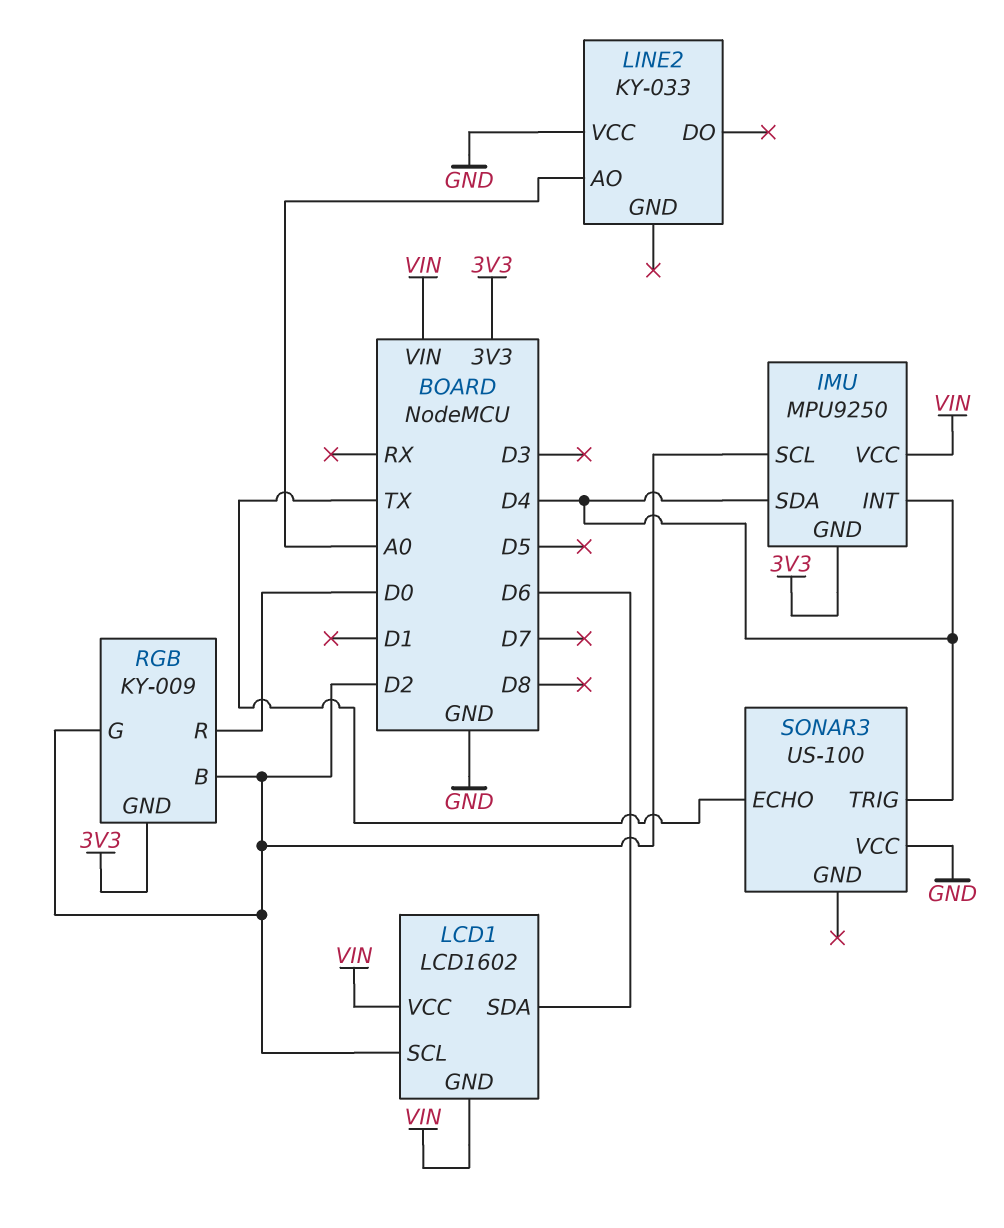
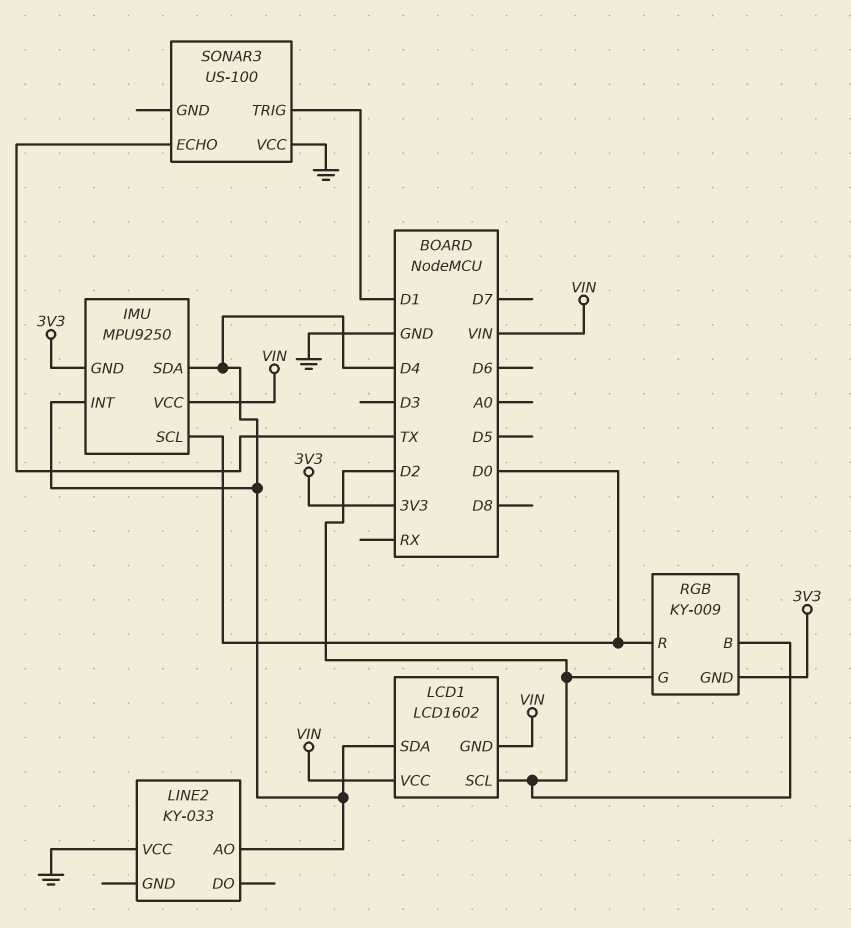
IMU pin SCL: D2 -> D0
LCD1 pin SDA: D6 -> D4
LINE2 pin AO: A0 -> D4
SONAR3 pin TRIG: D4 -> D1

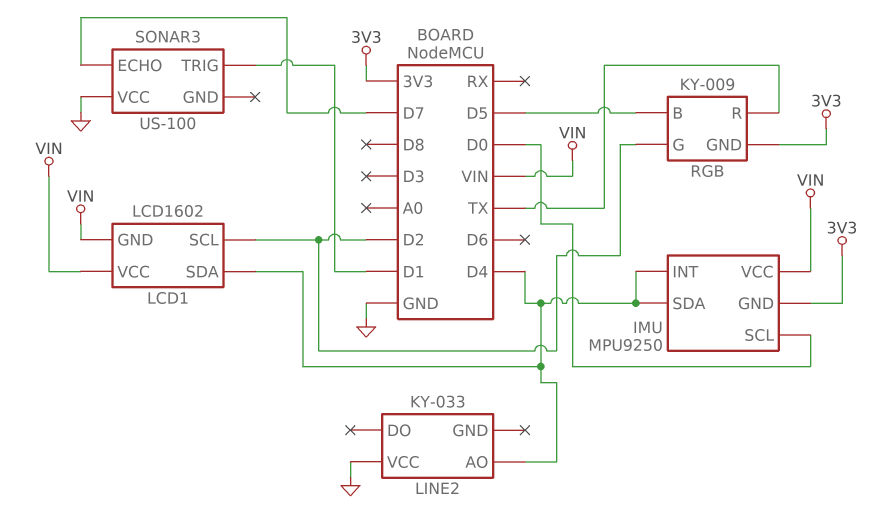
RGB pin B: D2 -> D5
RGB pin R: D0 -> TX
SONAR3 pin ECHO: TX -> D7

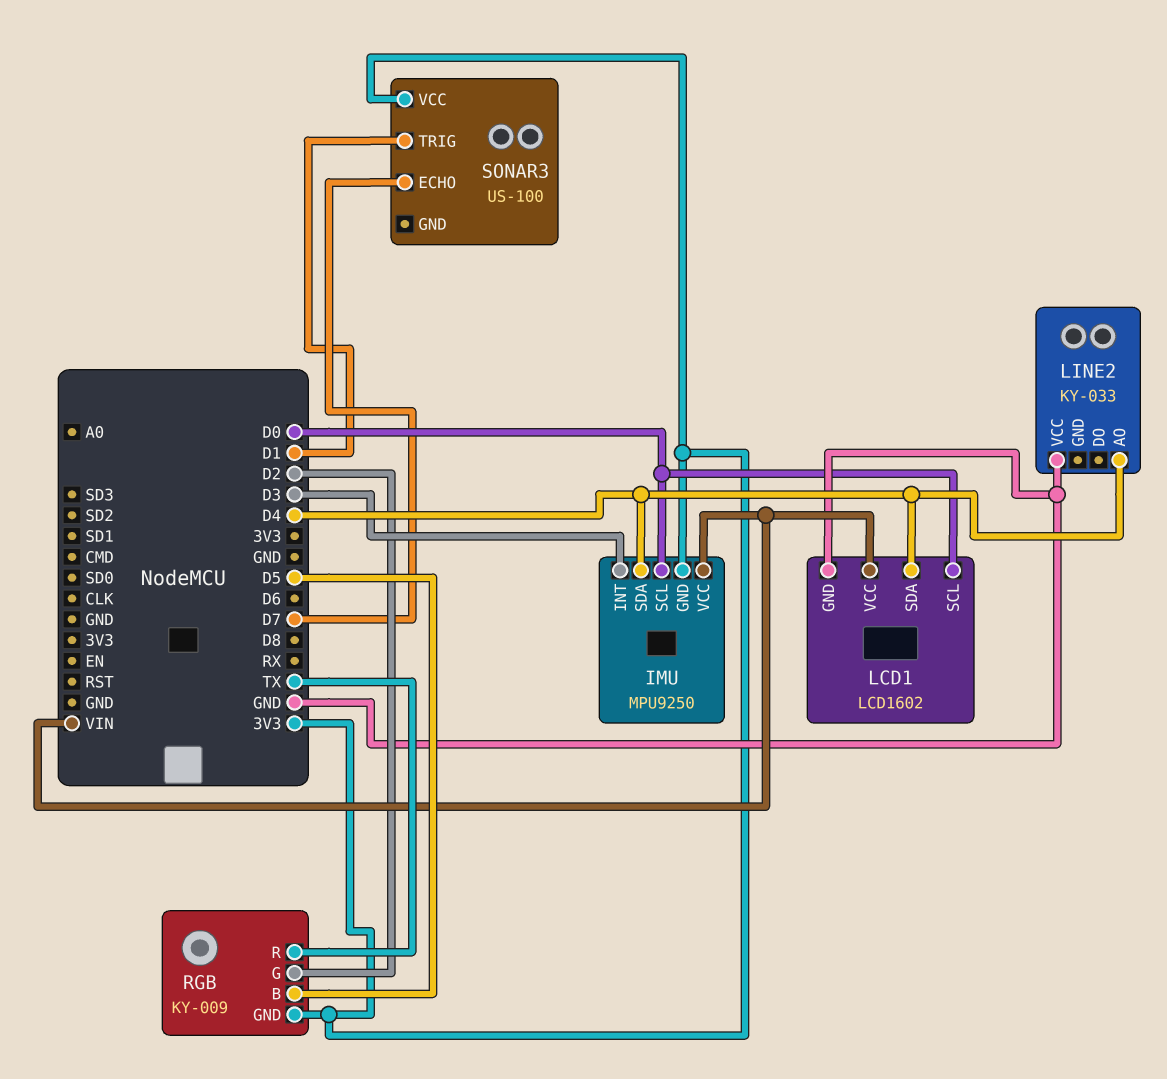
IMU pin INT: D4 -> D3
LCD1 pin GND: VIN -> GND
LCD1 pin SCL: D2 -> D0
SONAR3 pin VCC: GND -> 3V3

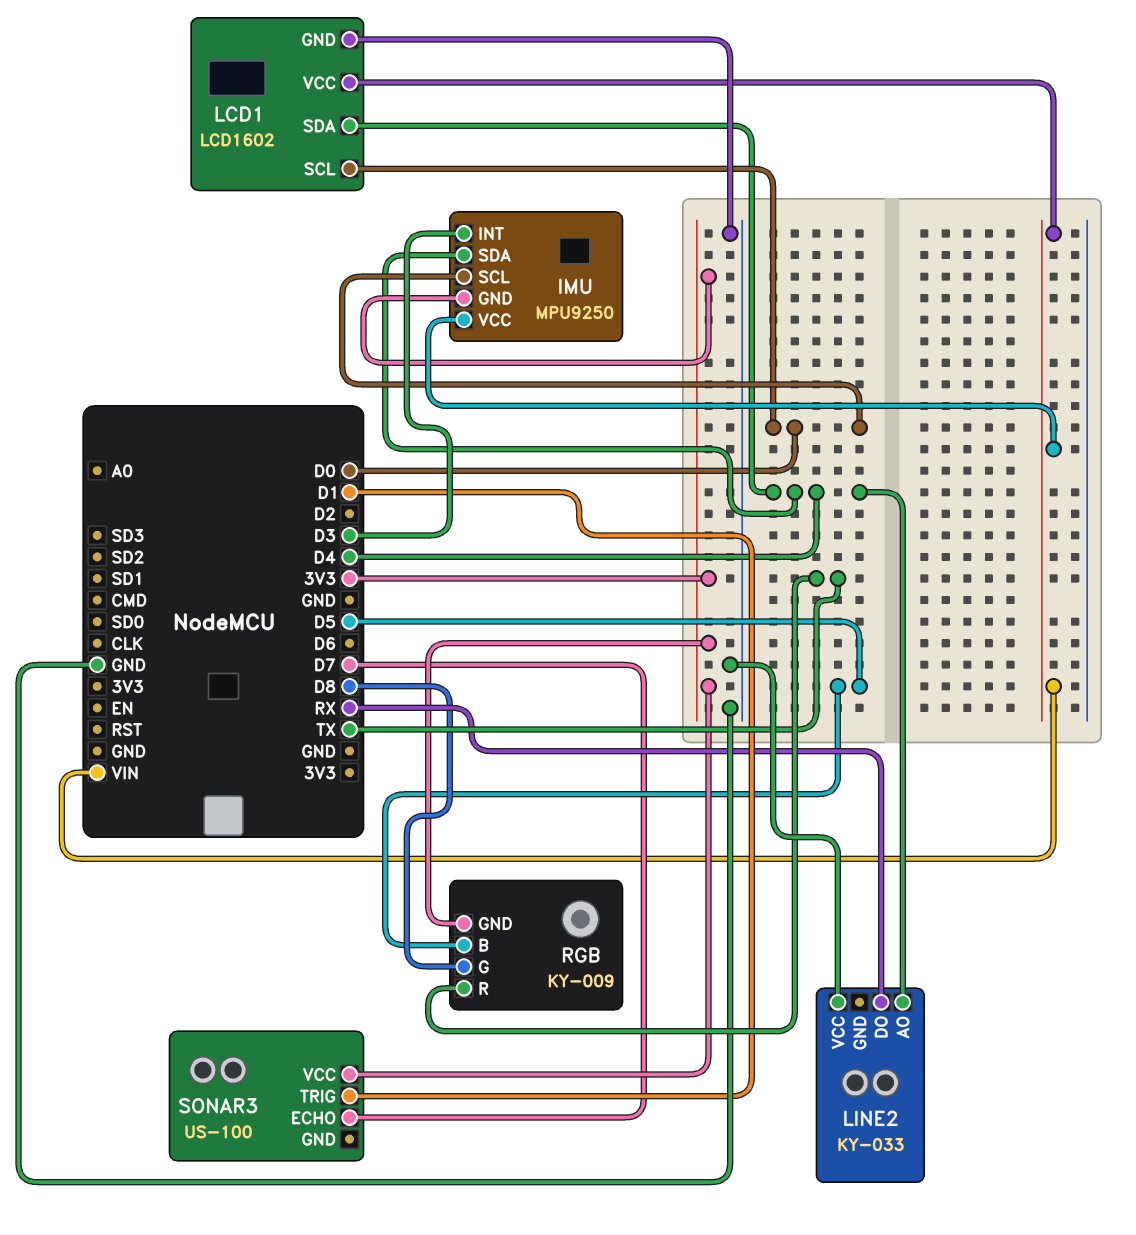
LINE2 pin DO: none -> RX
RGB pin G: D2 -> D8

